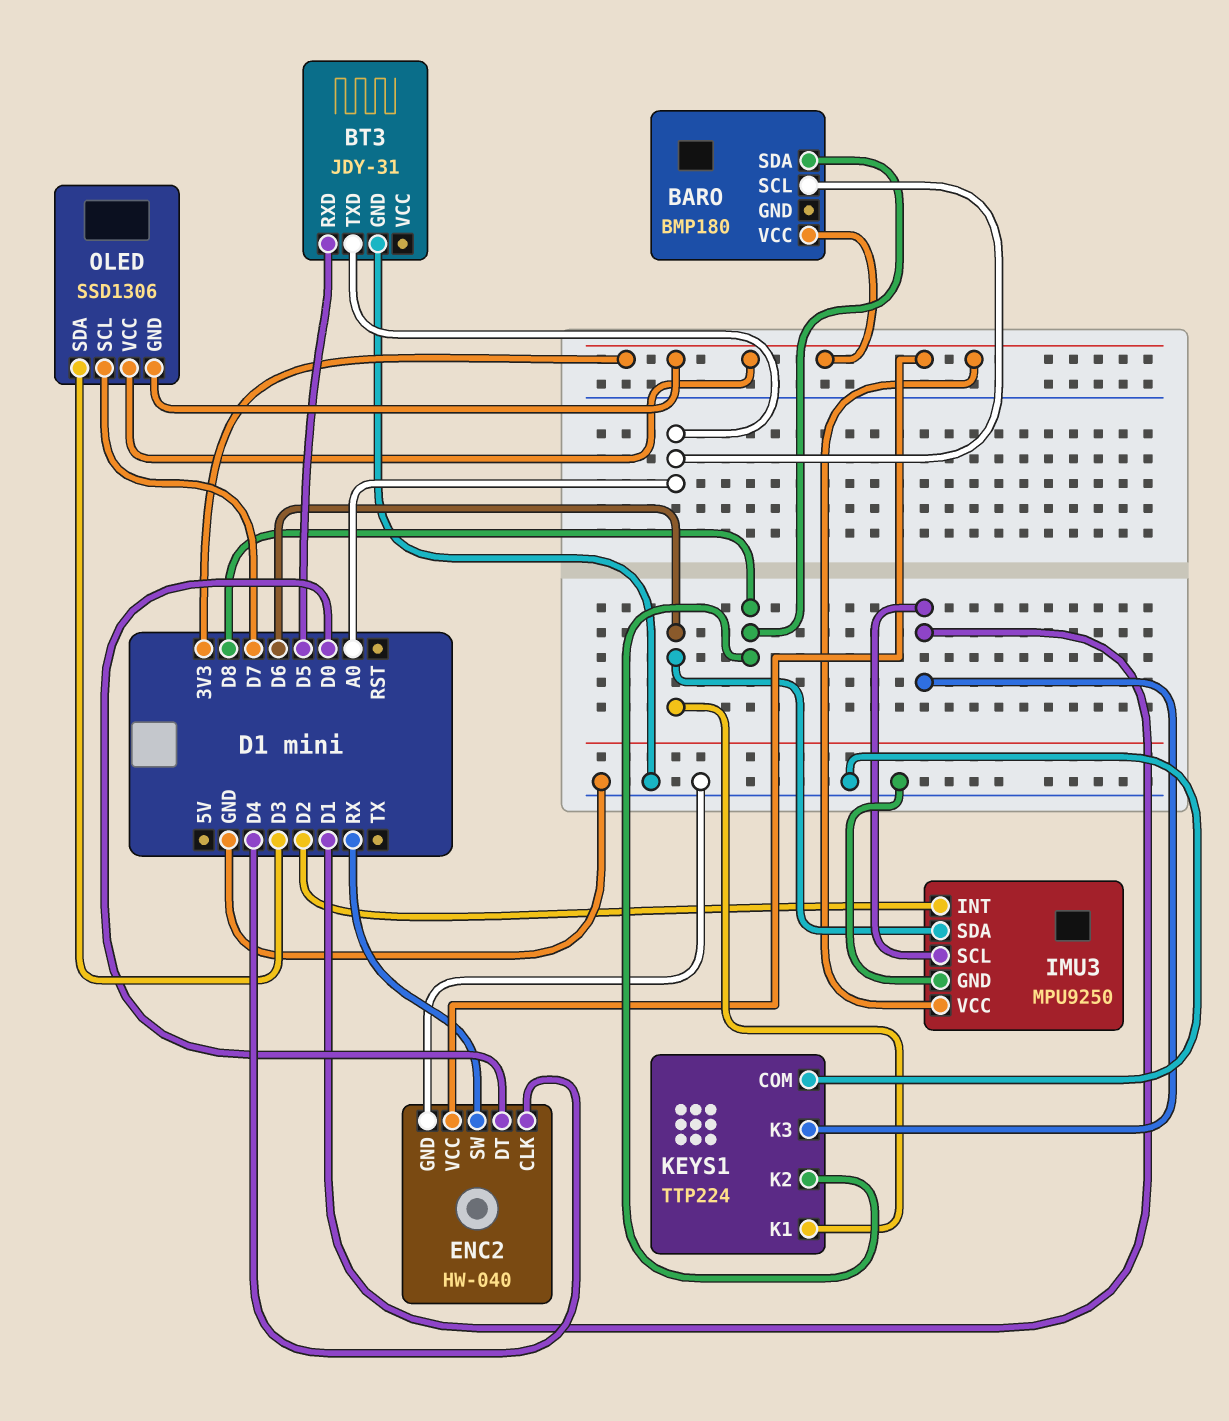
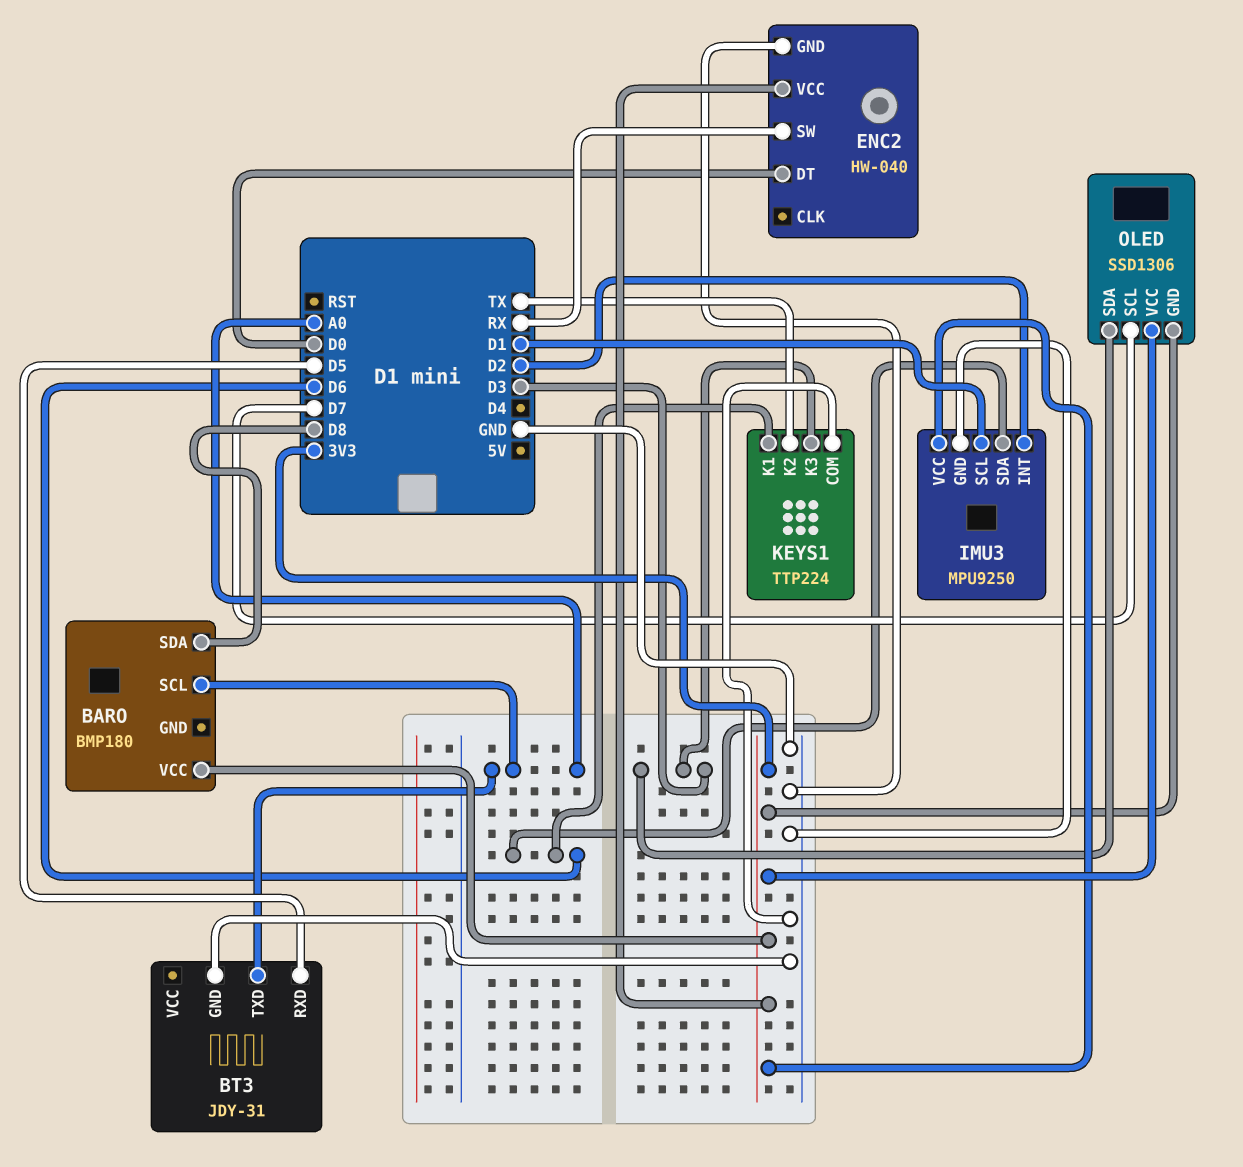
ENC2 pin CLK: D4 -> none
KEYS1 pin K2: D8 -> TX
KEYS1 pin K3: D1 -> D3

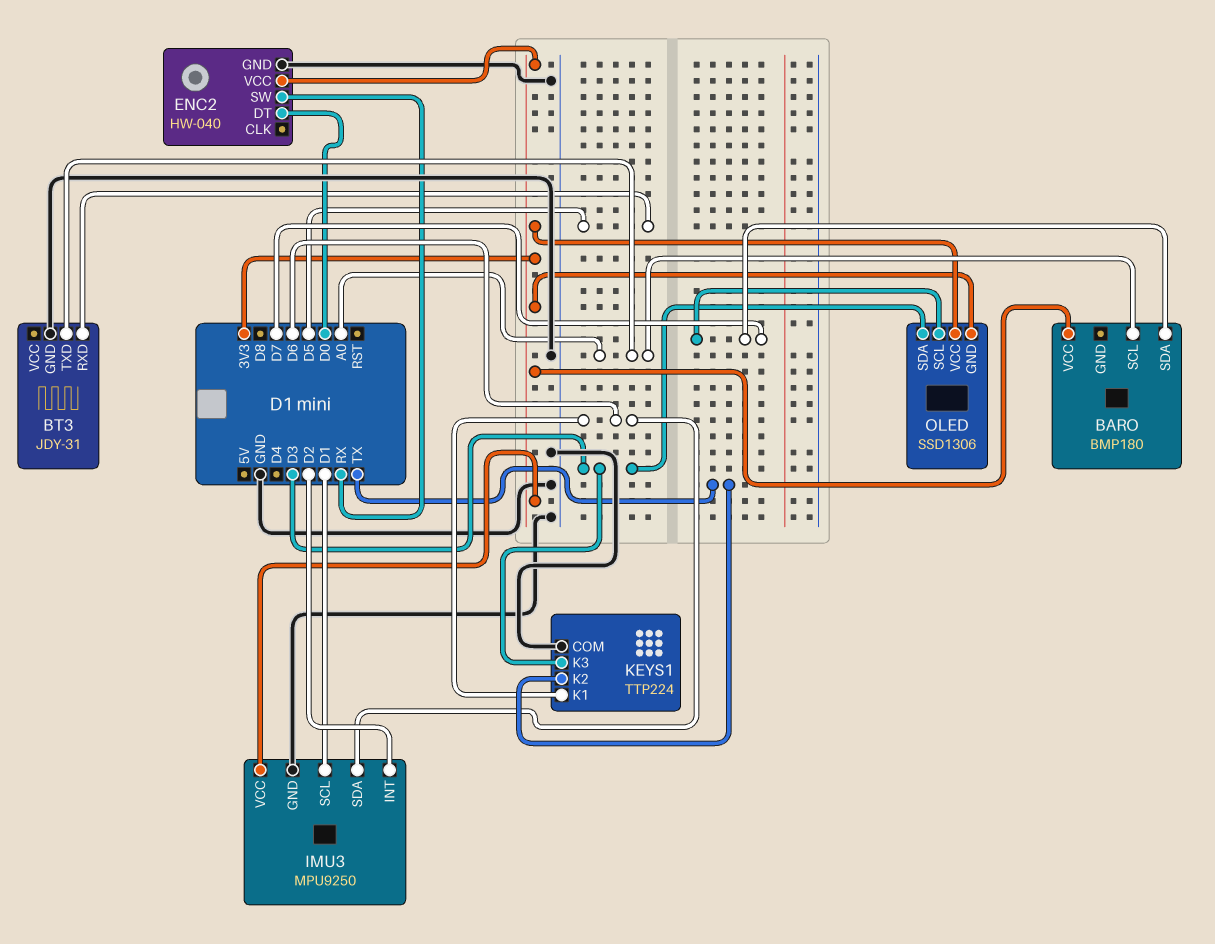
BARO pin SDA: D8 -> D7

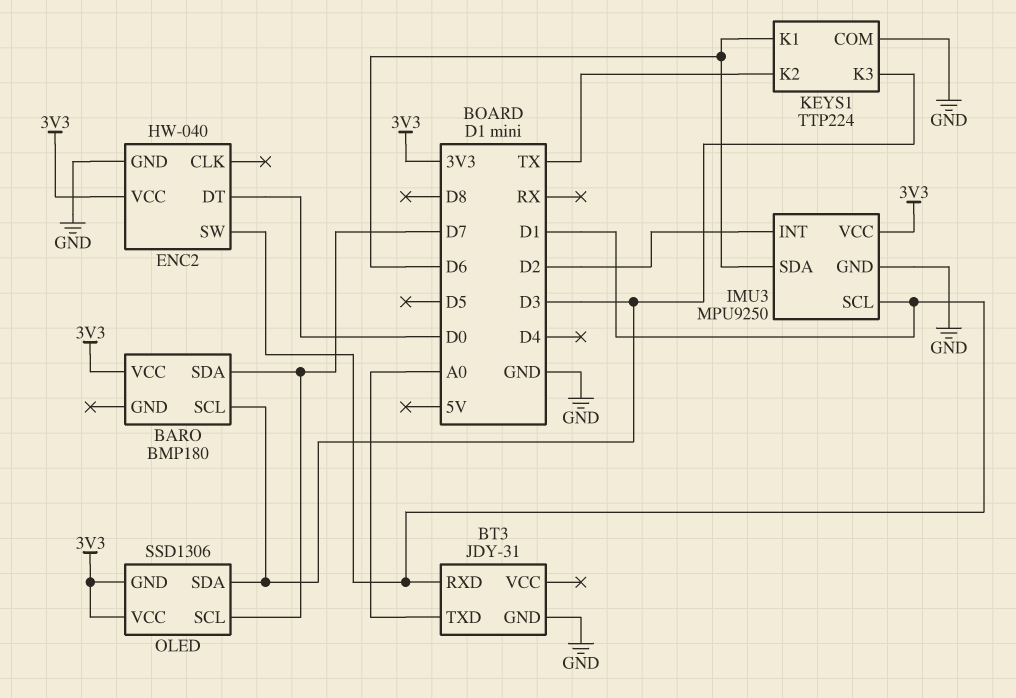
BARO pin SCL: A0 -> D3
BT3 pin RXD: D5 -> D1
ENC2 pin SW: RX -> D1

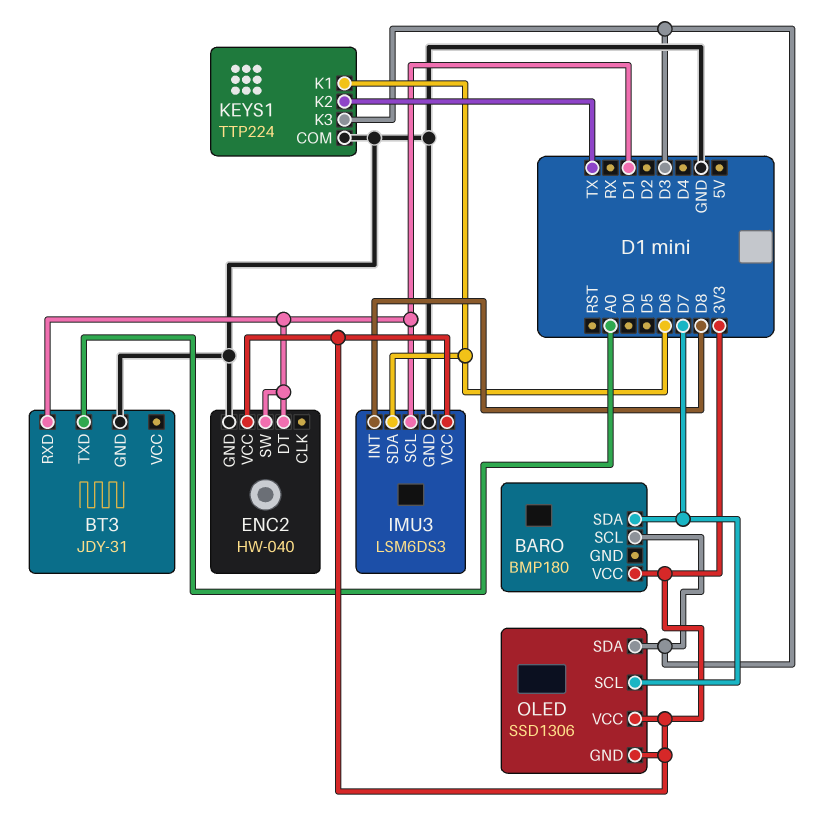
ENC2 pin DT: D0 -> D1
IMU3: MPU9250 -> LSM6DS3
IMU3 pin INT: D2 -> D8

